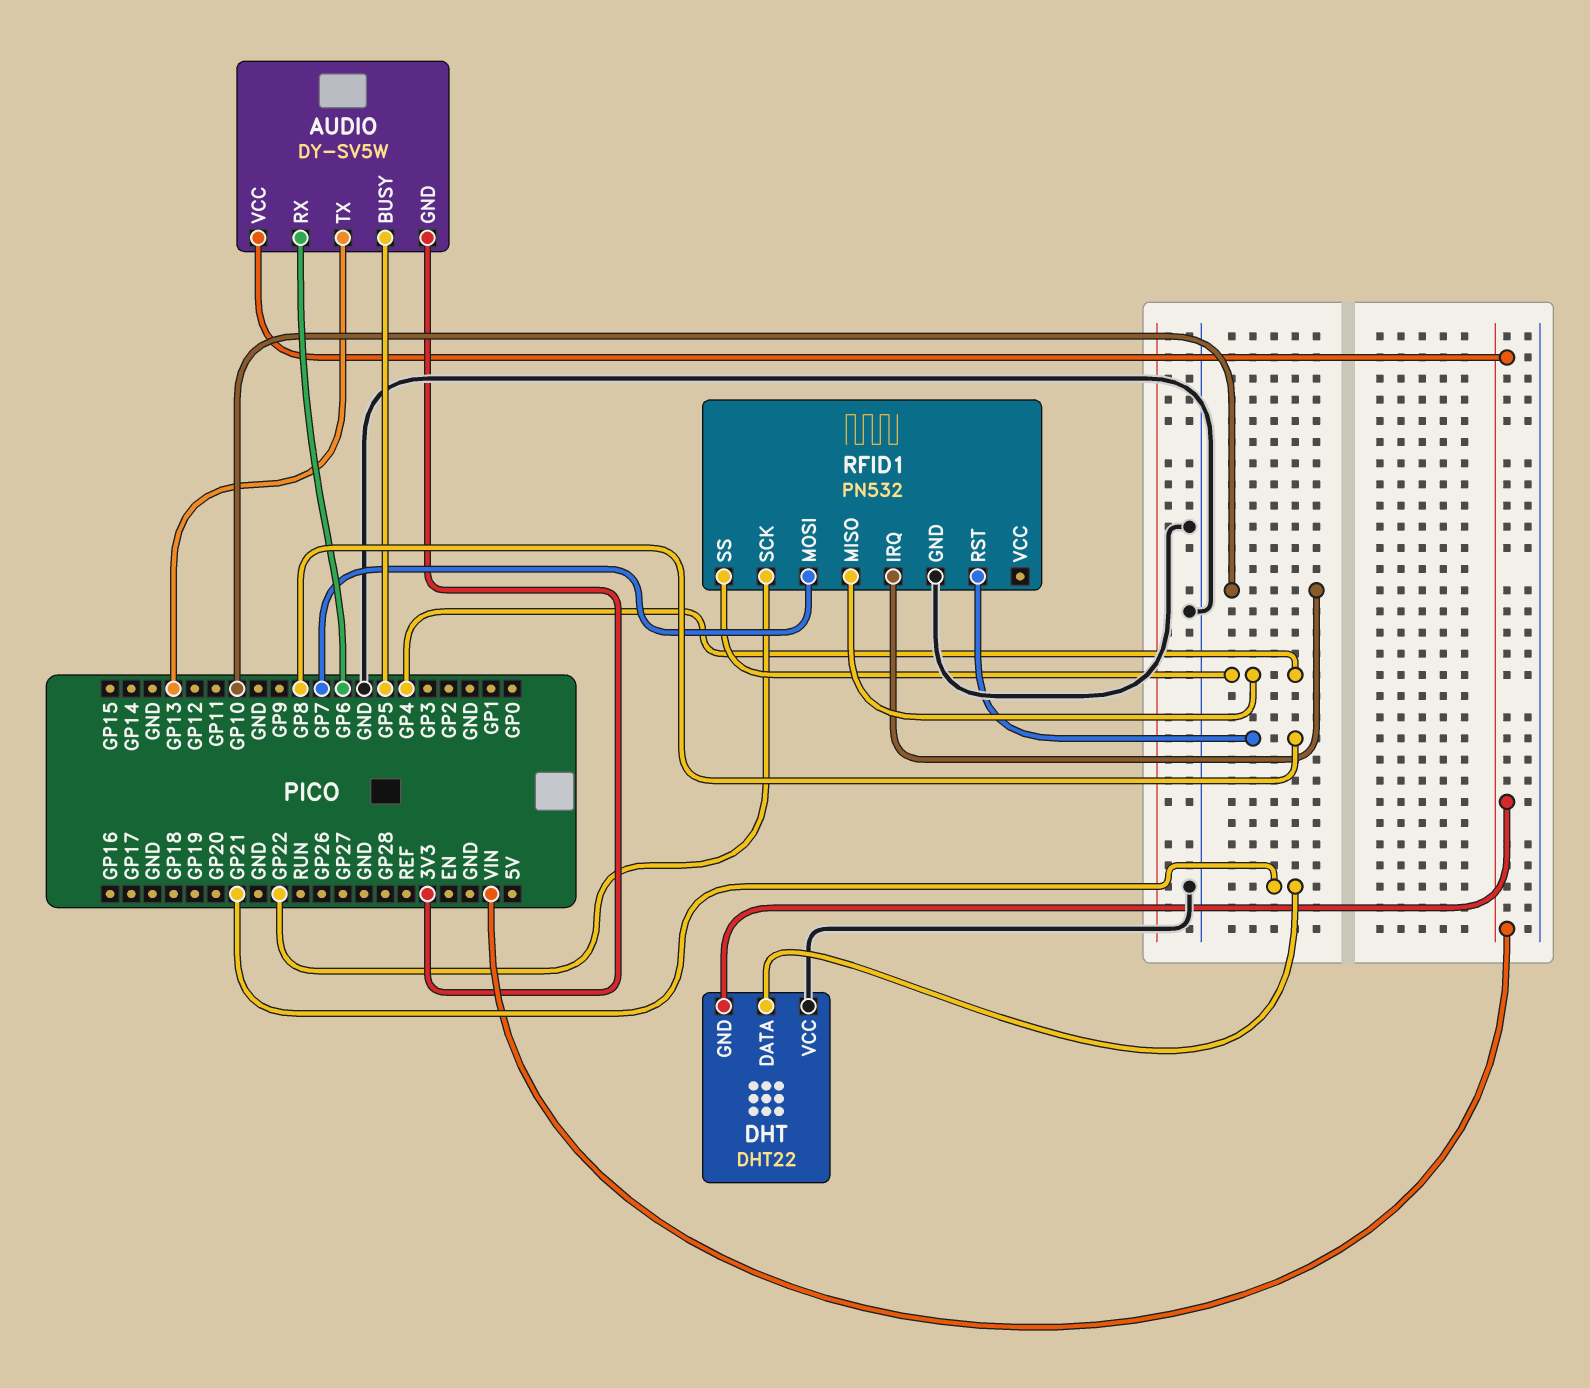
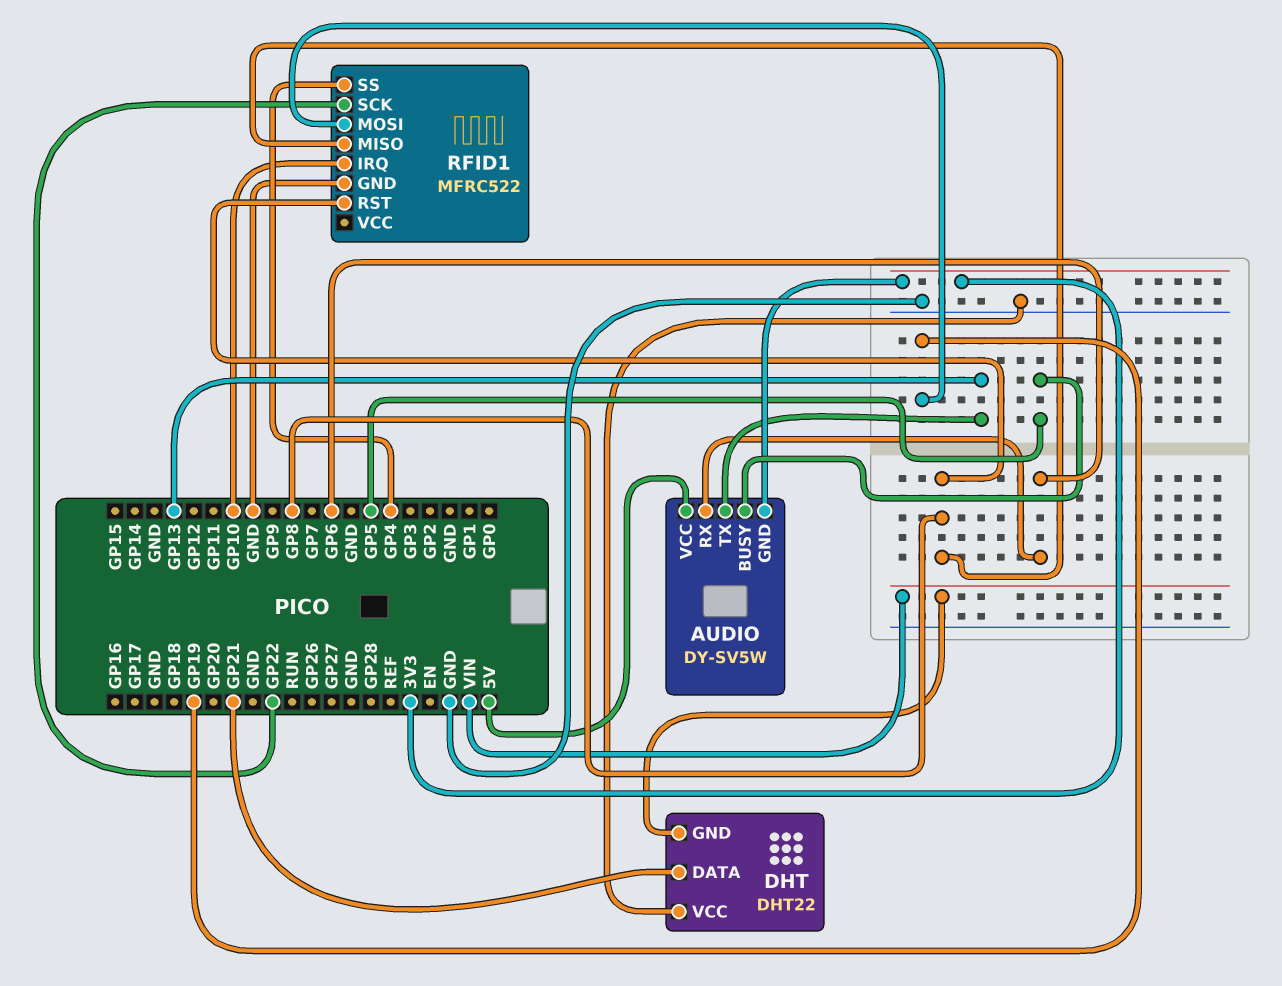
AUDIO pin VCC: VIN -> 5V
RFID1: PN532 -> MFRC522
RFID1 pin MISO: GP4 -> GP8
RFID1 pin MOSI: GP7 -> GP19

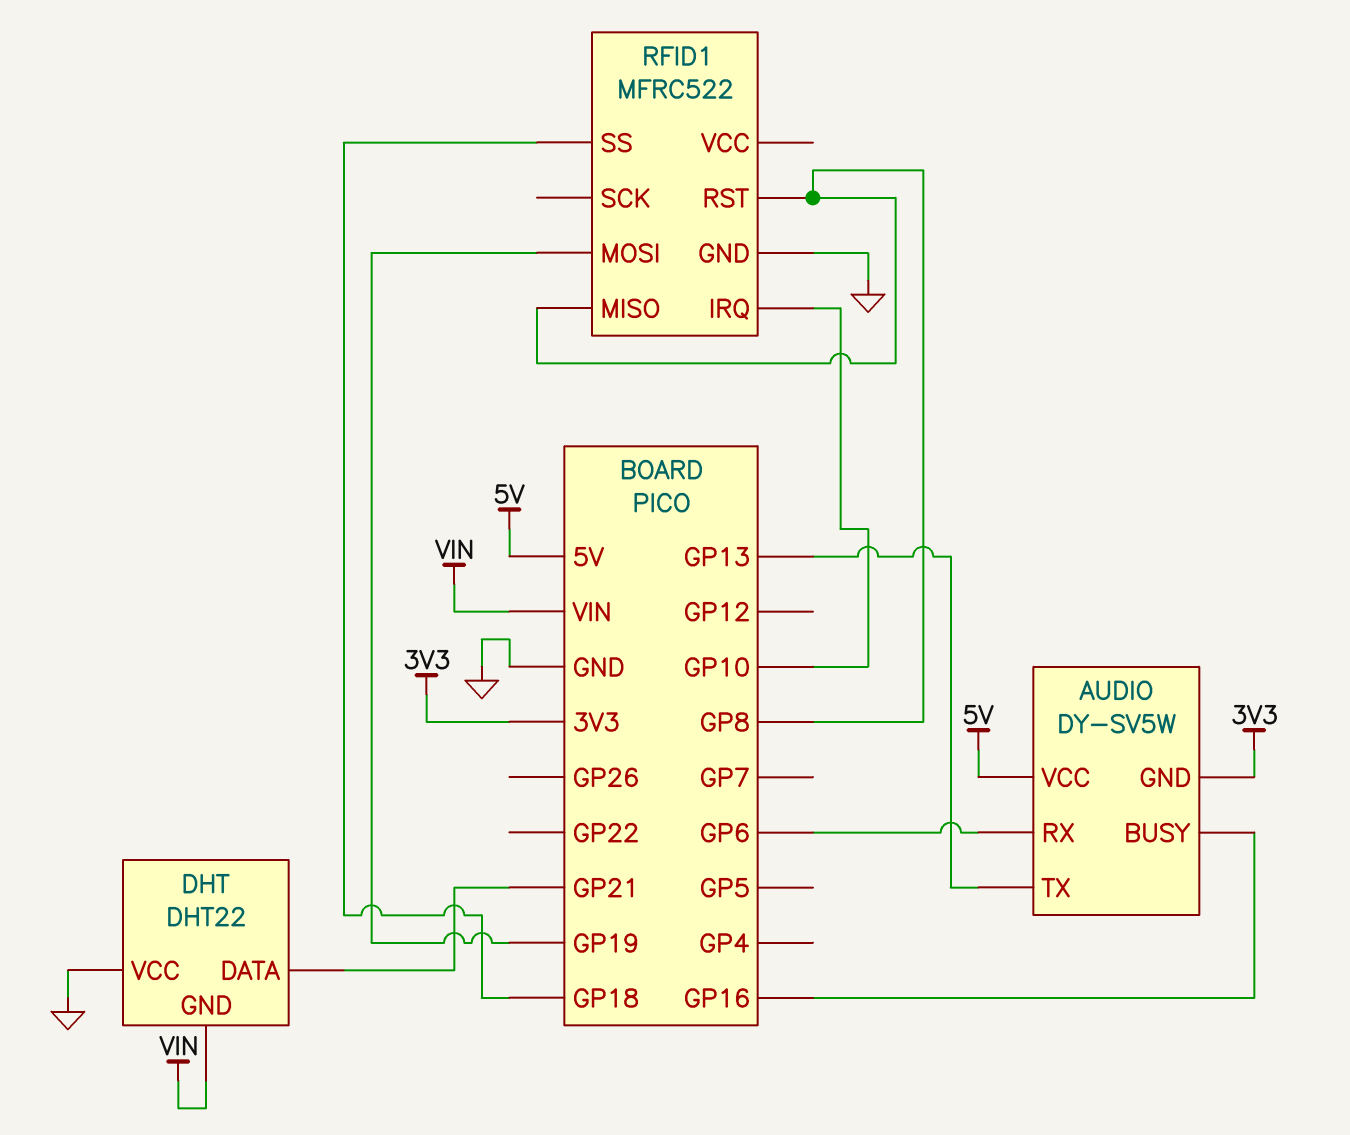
AUDIO pin BUSY: GP5 -> GP16
RFID1 pin SCK: GP22 -> none
RFID1 pin SS: GP4 -> GP18

